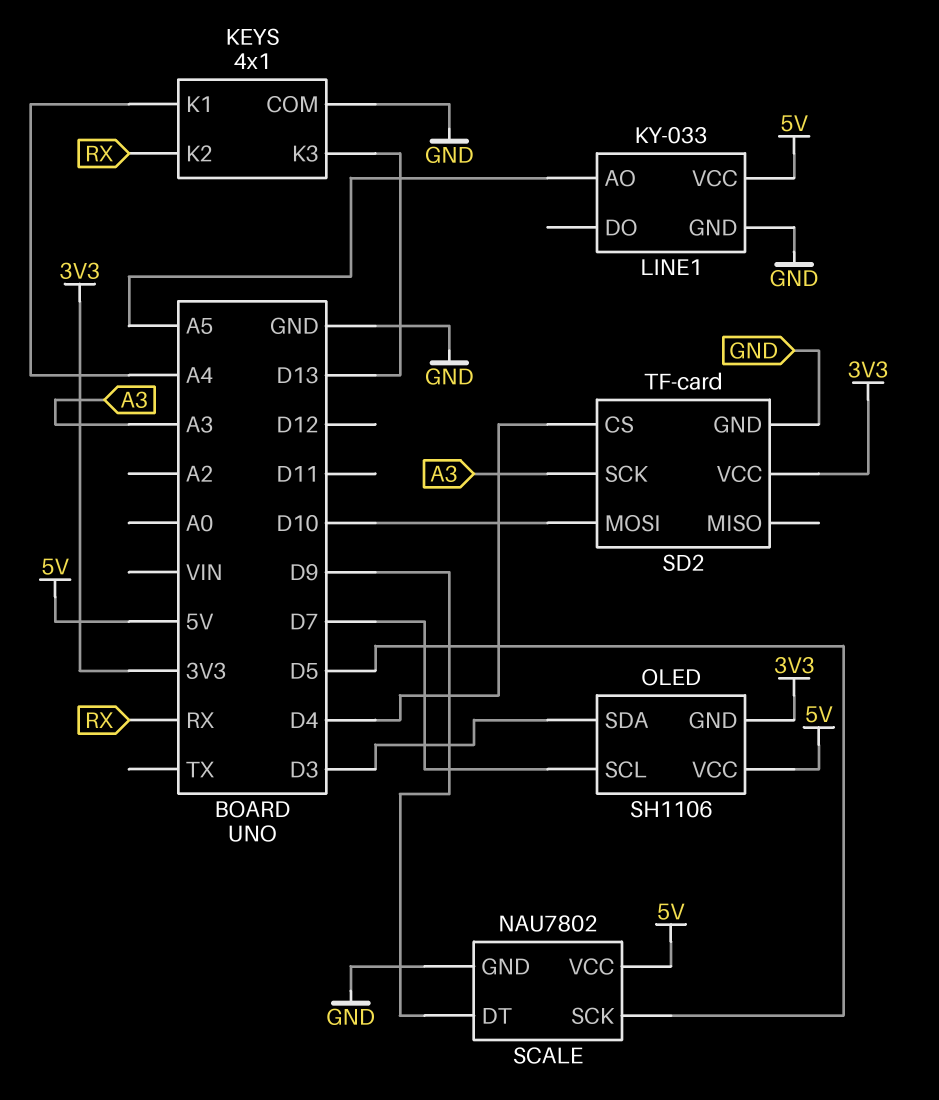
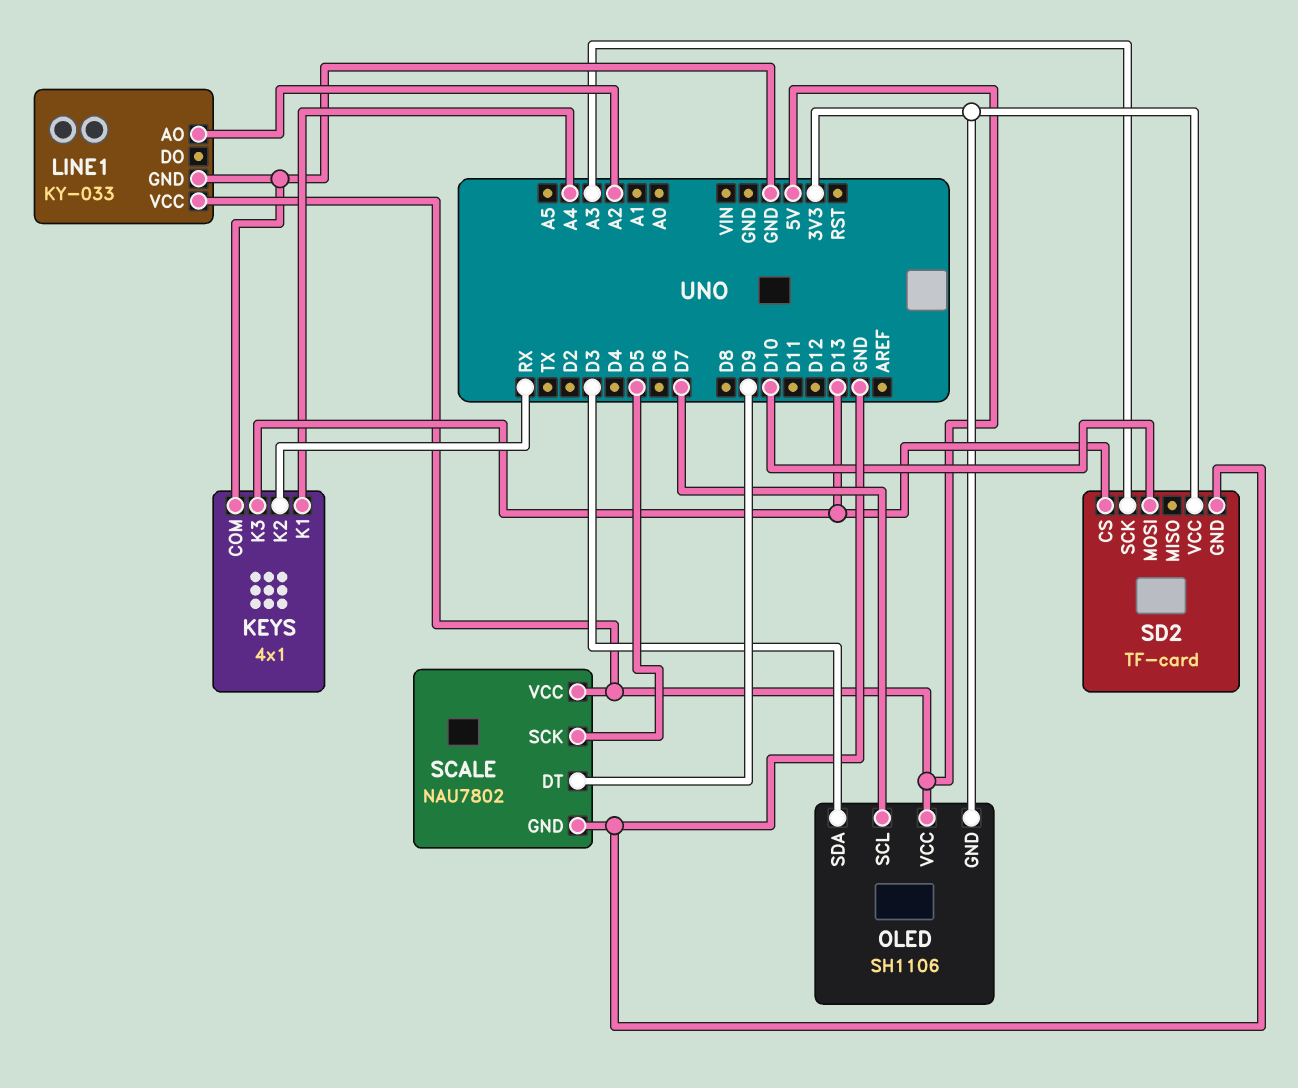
LINE1 pin AO: A5 -> A2
SD2 pin CS: D4 -> D13

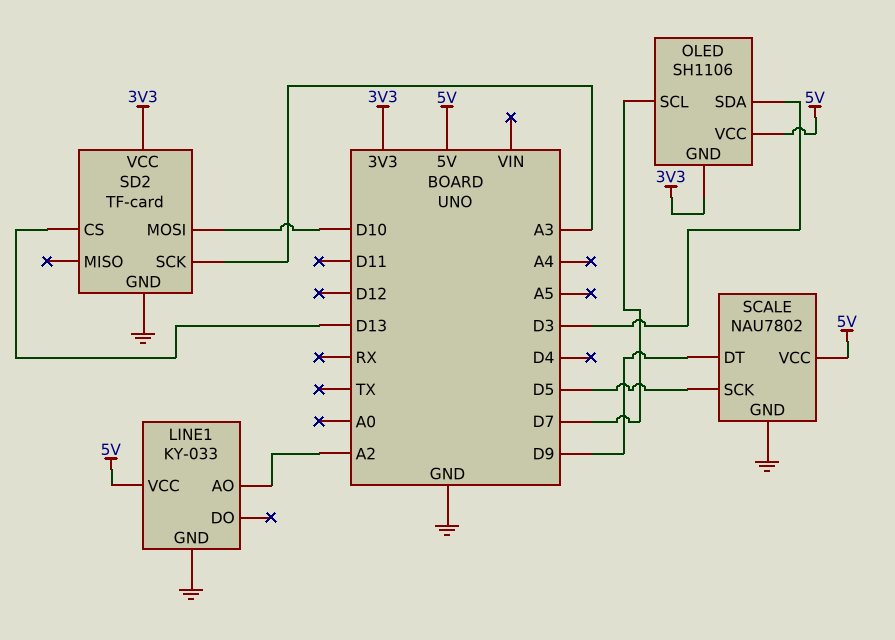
KEYS: 4x1 -> none
KEYS pin COM: GND -> none
KEYS pin K1: A4 -> none
KEYS pin K2: RX -> none
KEYS pin K3: D13 -> none

